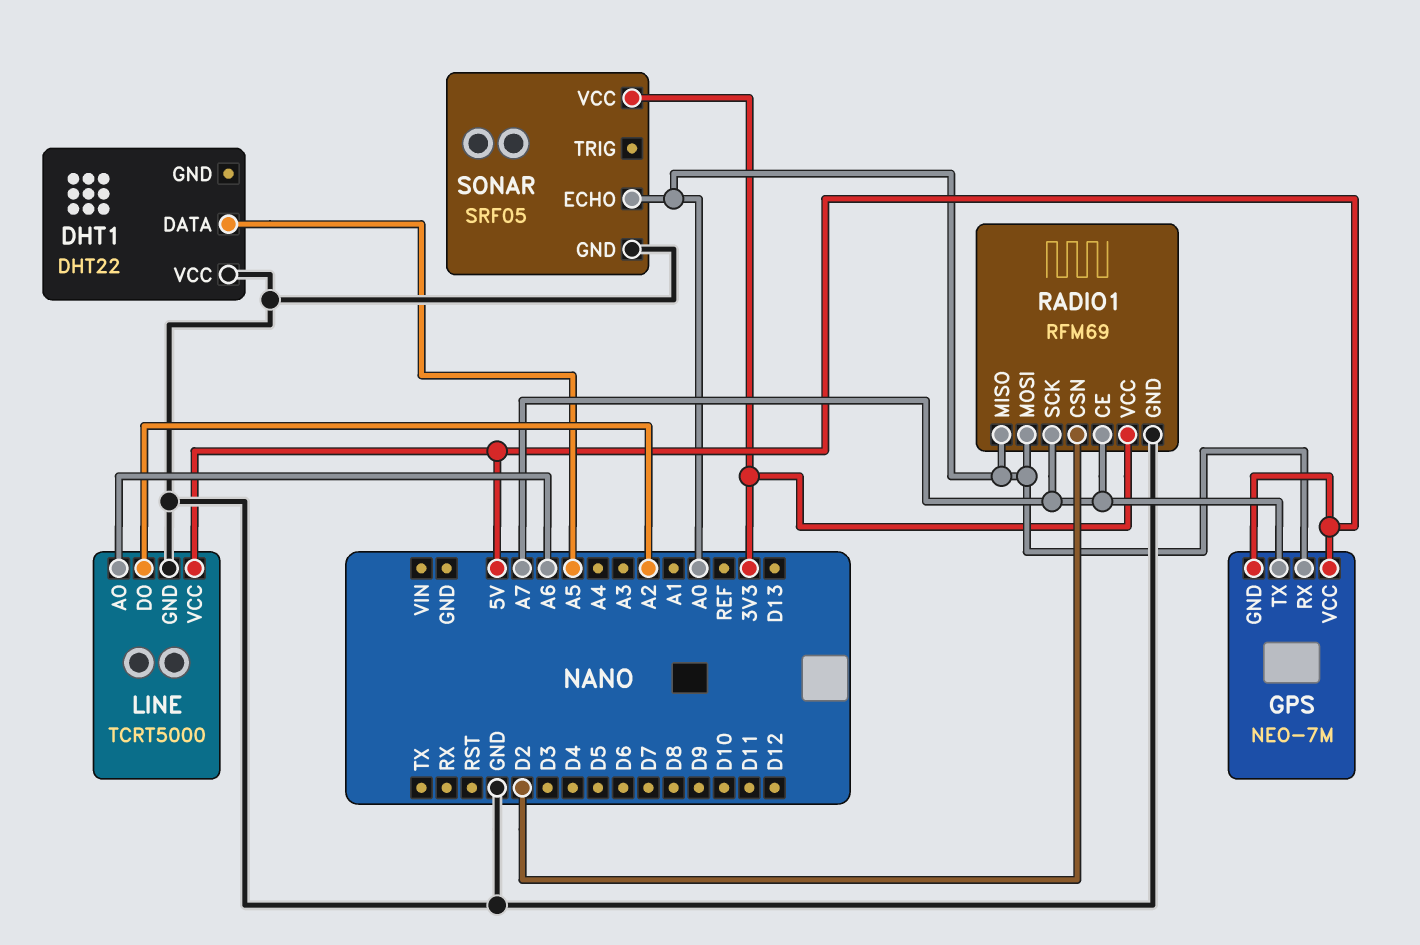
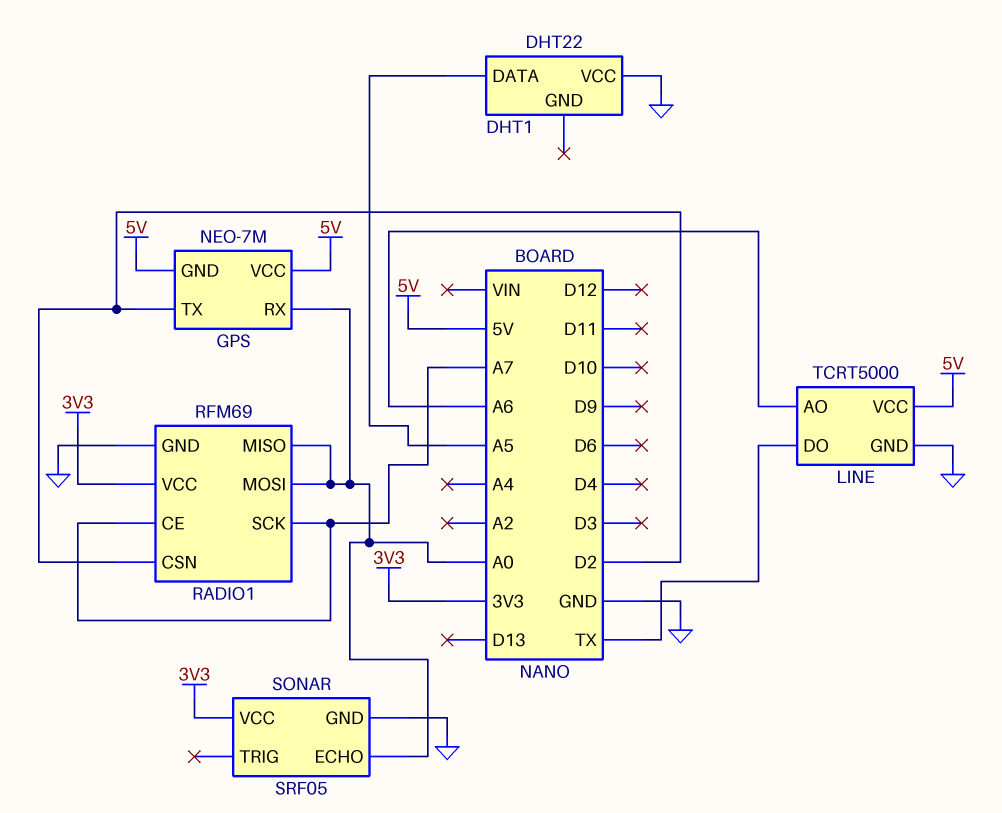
GPS pin TX: A7 -> D2
LINE pin DO: A2 -> TX

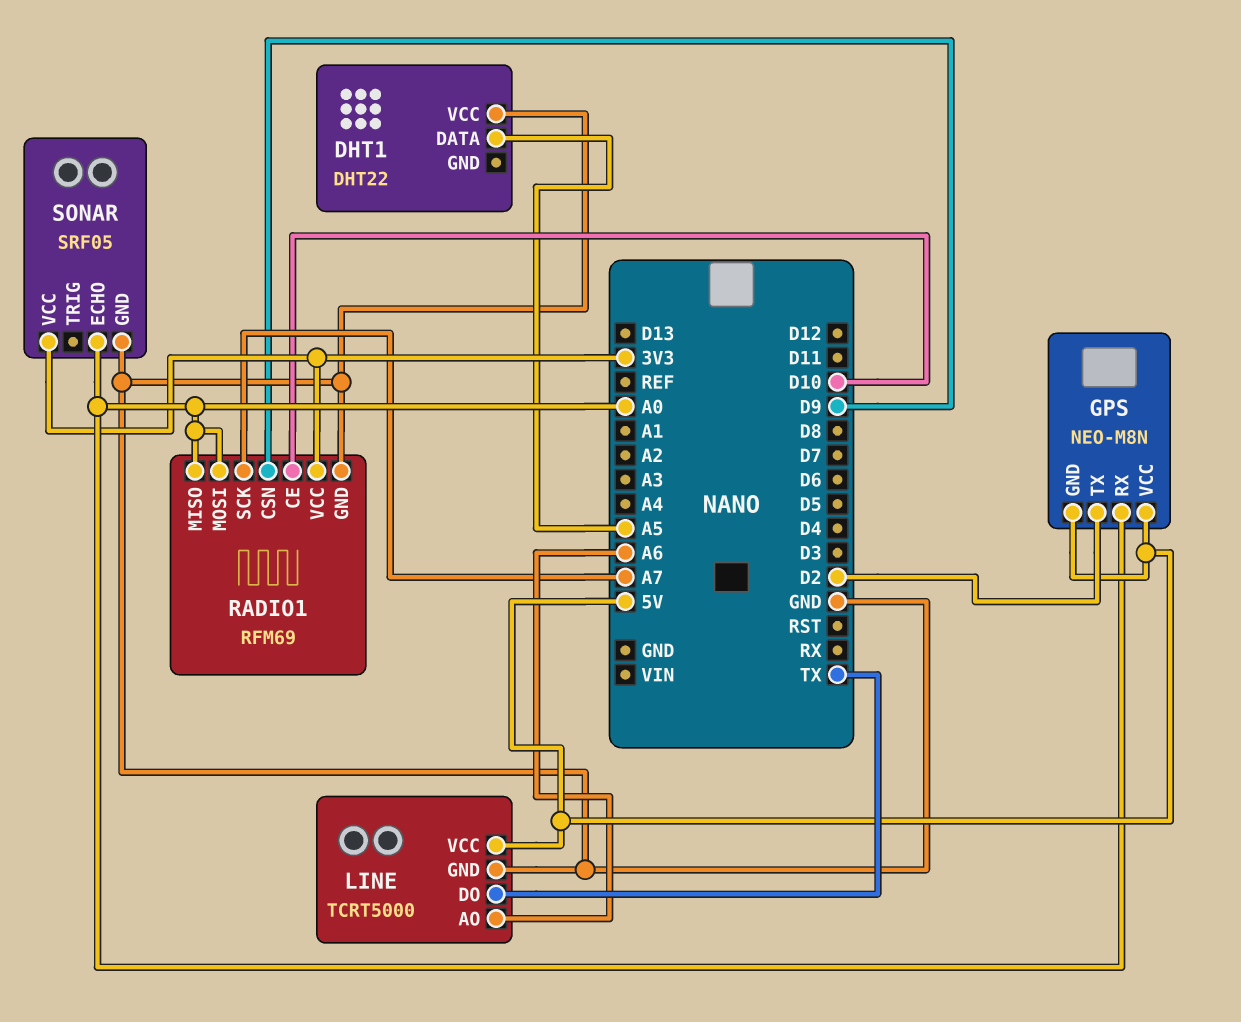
GPS: NEO-7M -> NEO-M8N
RADIO1 pin CE: A7 -> D10
RADIO1 pin CSN: D2 -> D9

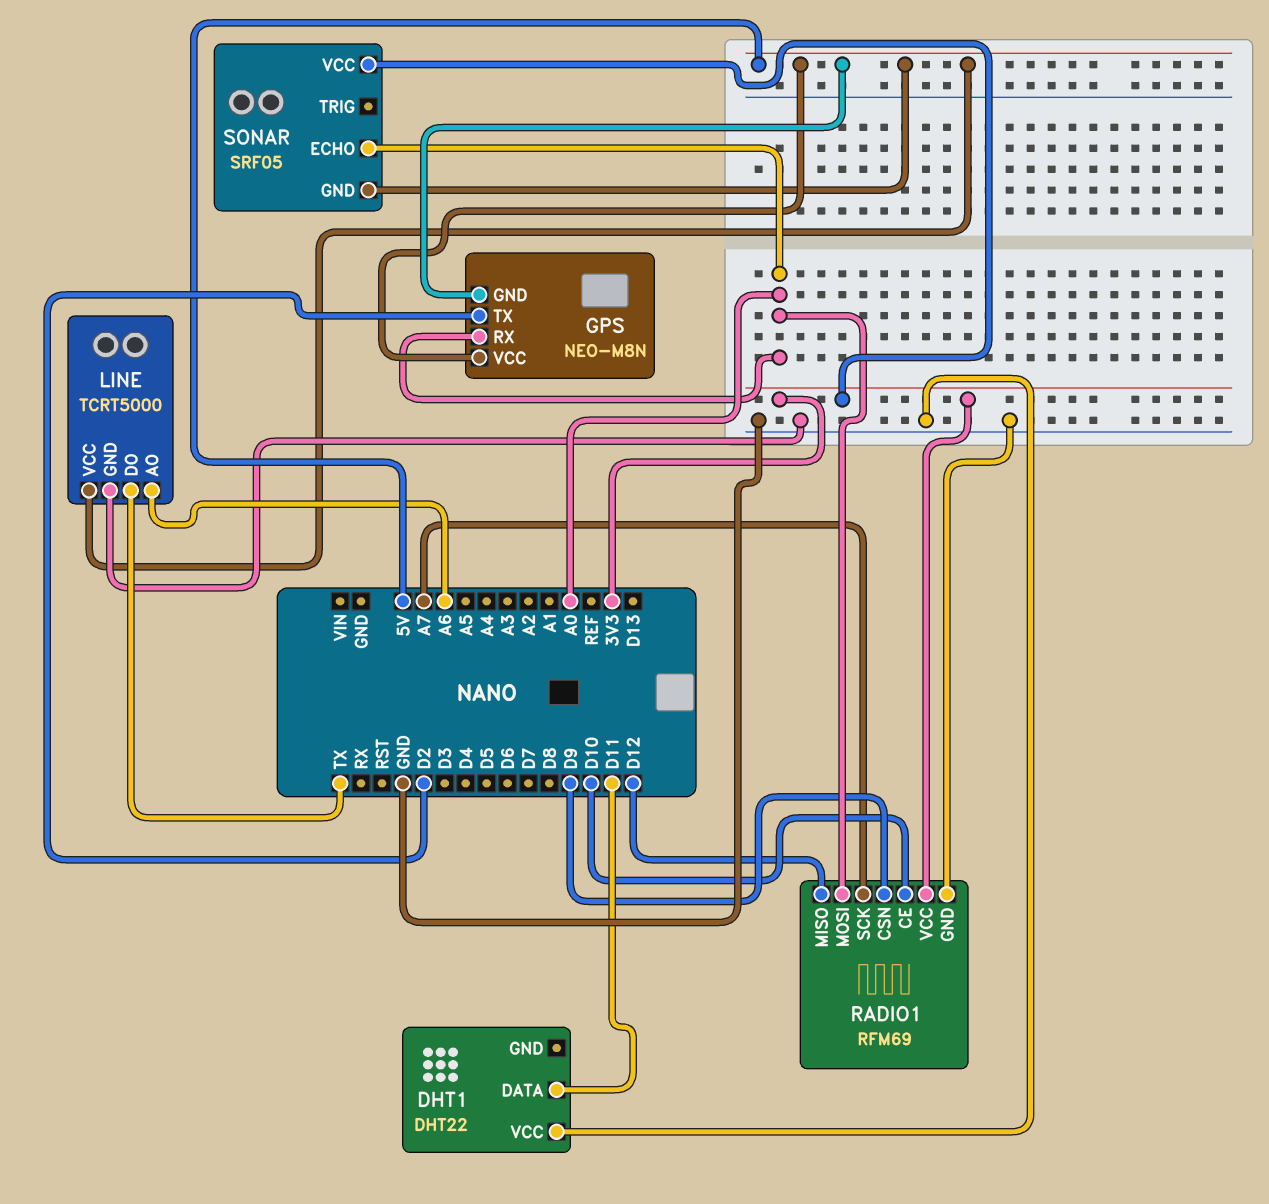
DHT1 pin DATA: A5 -> D11
RADIO1 pin MISO: A0 -> D12
SONAR pin GND: GND -> 5V

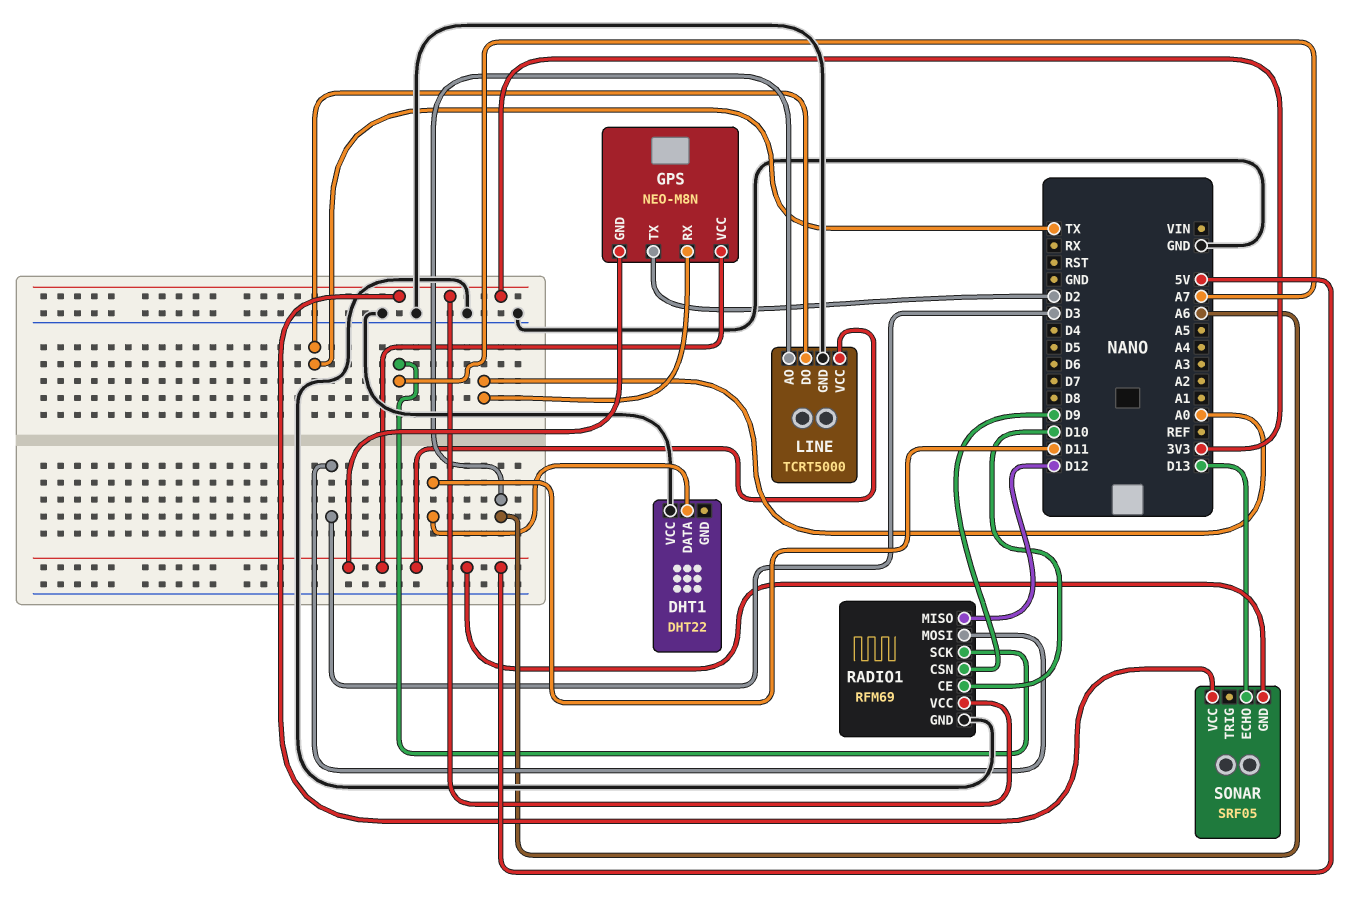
RADIO1 pin MOSI: A0 -> D3
SONAR pin ECHO: A0 -> D13

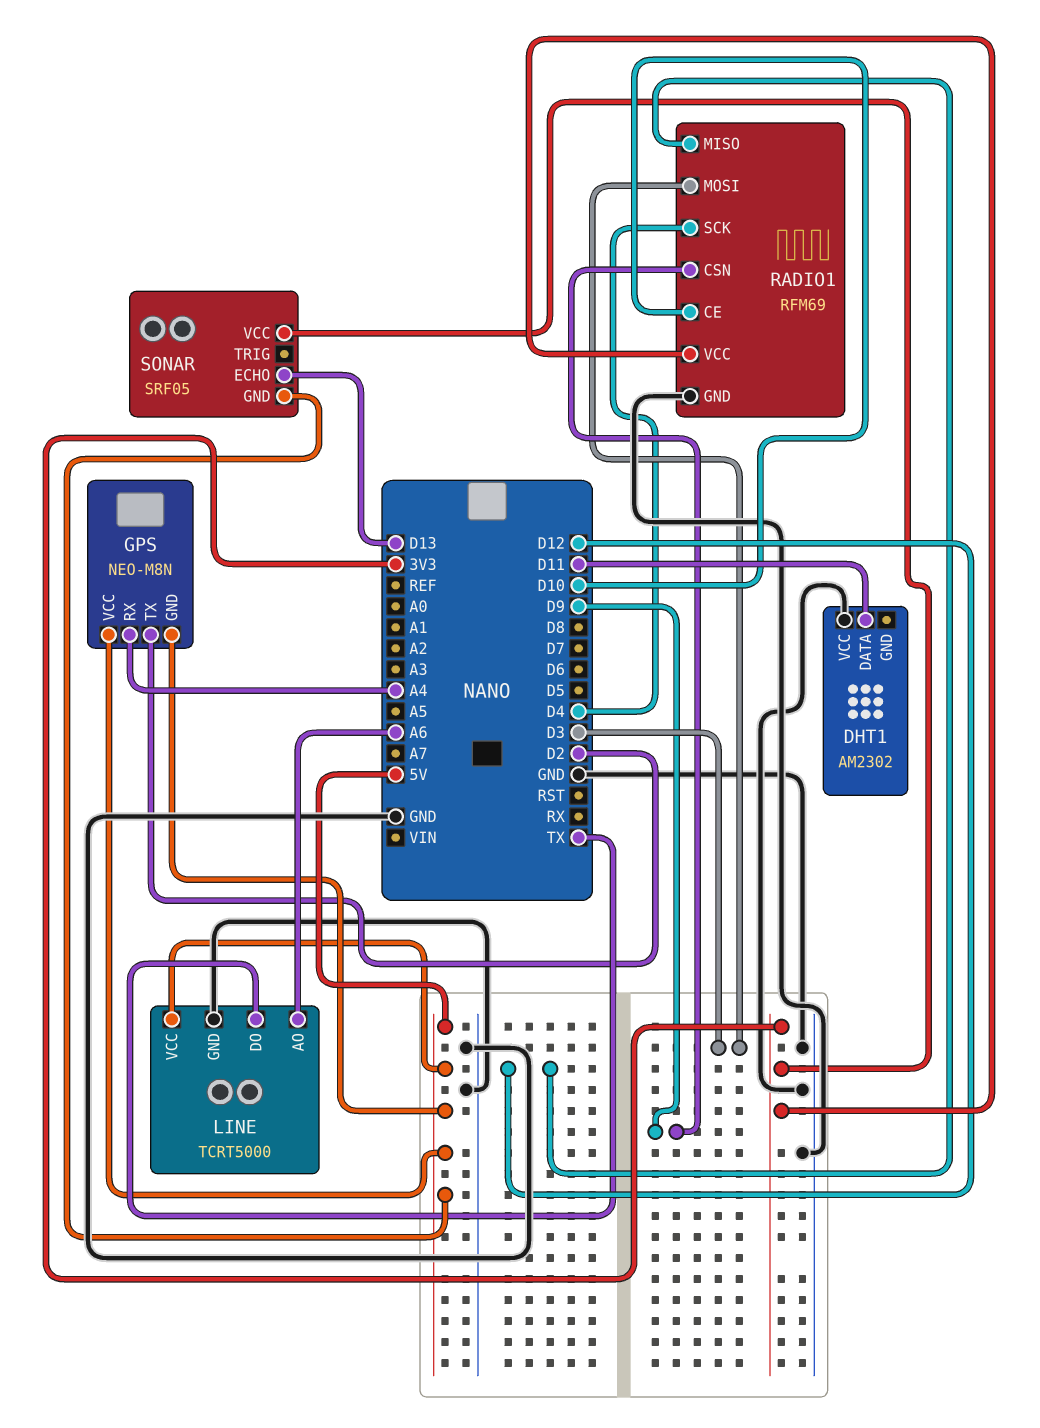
DHT1: DHT22 -> AM2302
GPS pin RX: A0 -> A4
RADIO1 pin SCK: A7 -> D4

